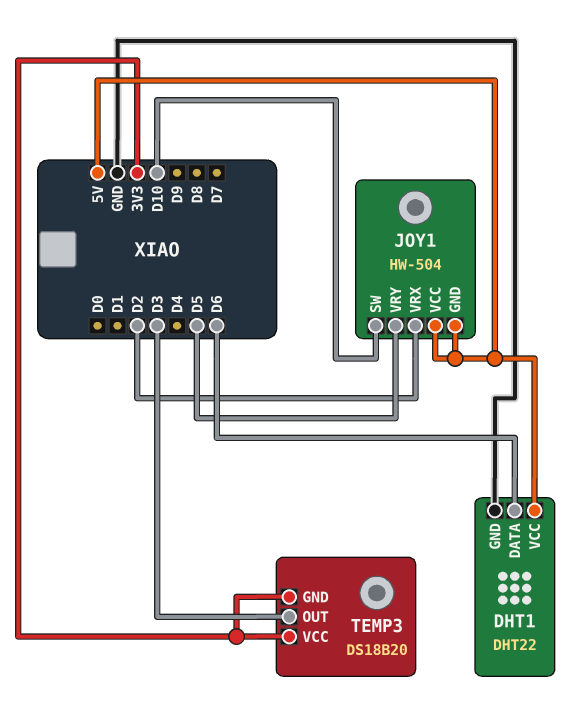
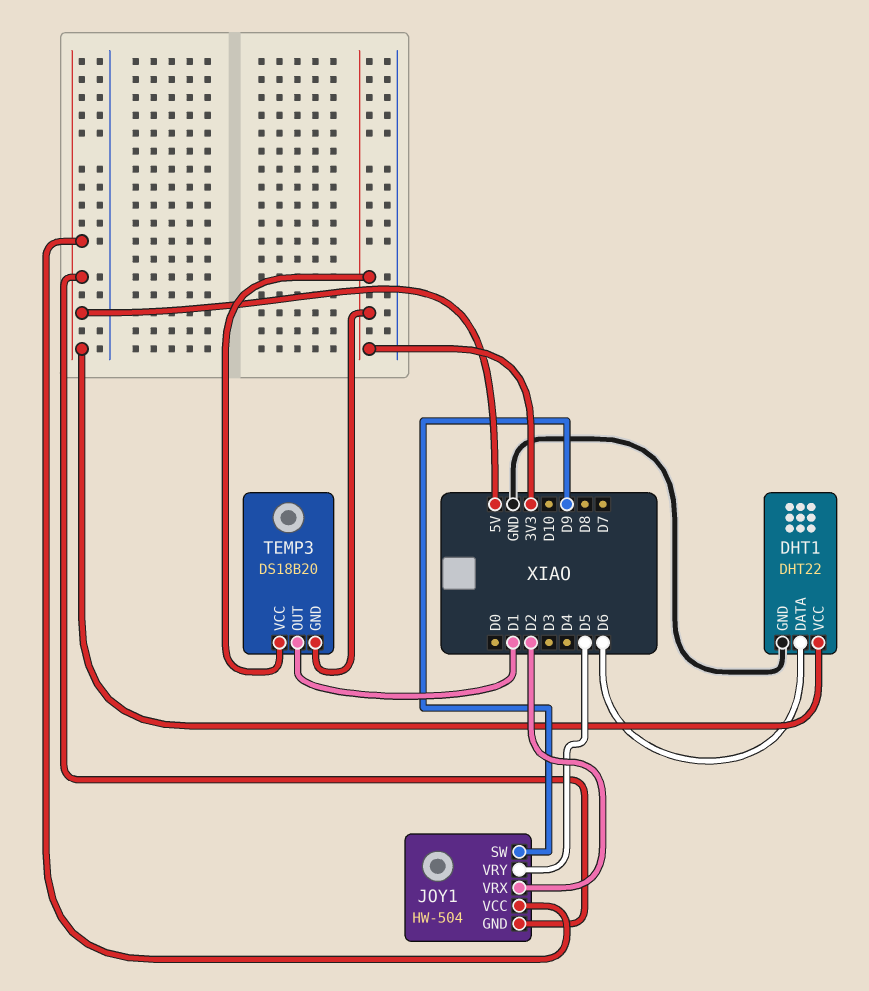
JOY1 pin SW: D10 -> D9
TEMP3 pin OUT: D3 -> D1

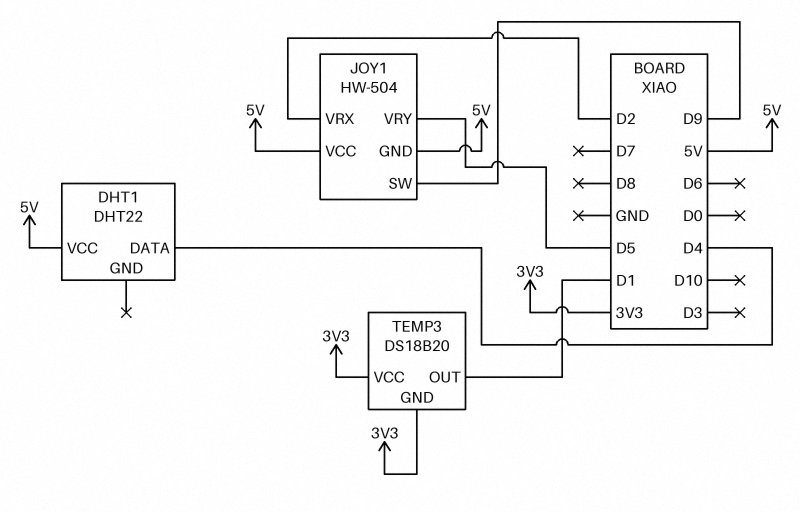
DHT1 pin DATA: D6 -> D4
DHT1 pin GND: GND -> none

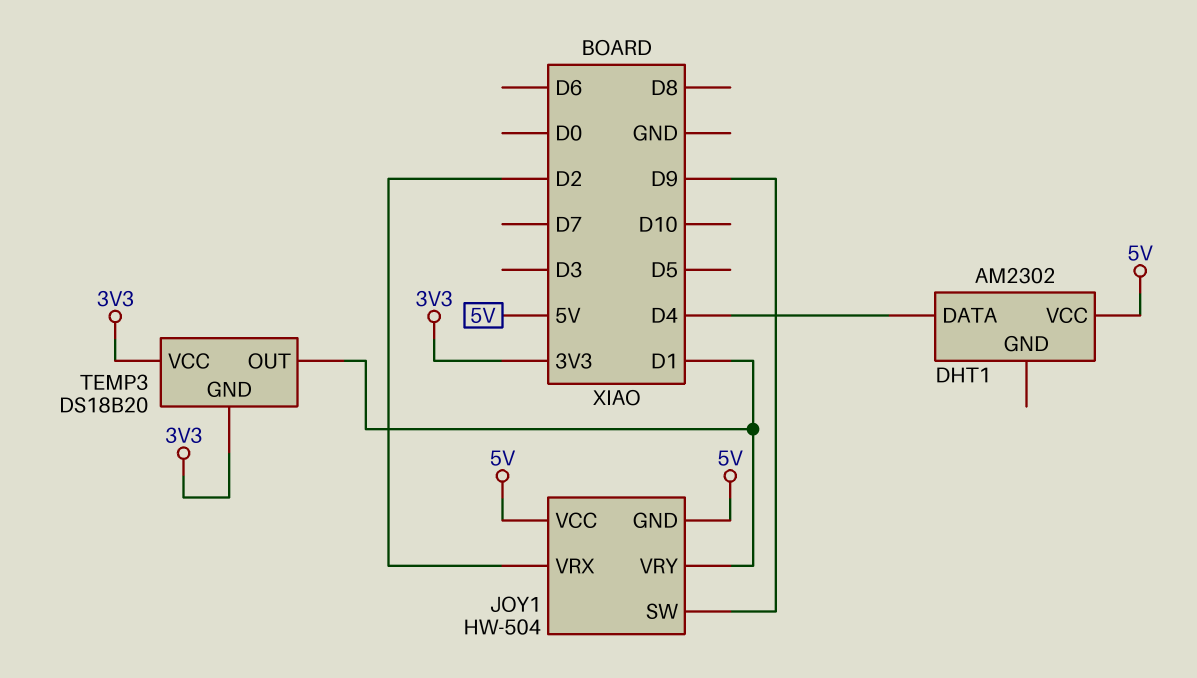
DHT1: DHT22 -> AM2302
JOY1 pin VRY: D5 -> D1

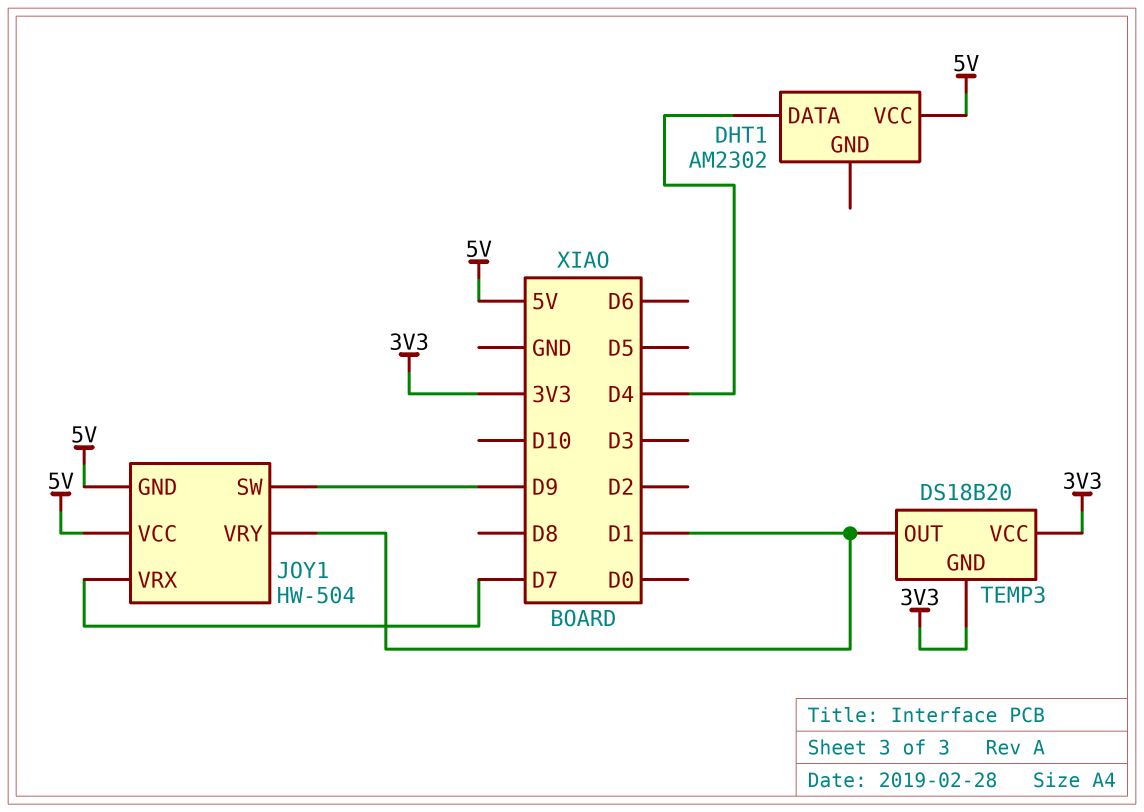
JOY1 pin VRX: D2 -> D7

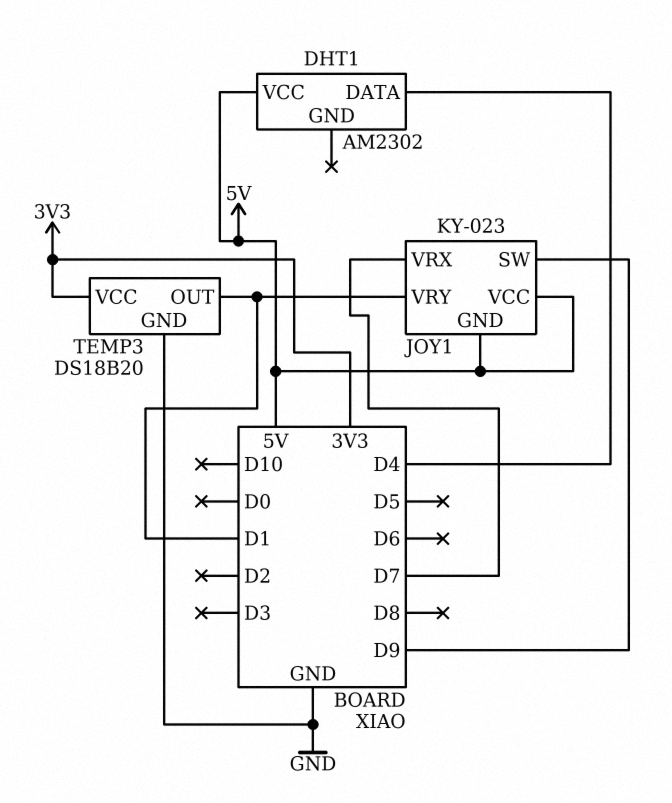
JOY1: HW-504 -> KY-023
TEMP3 pin GND: 3V3 -> GND

